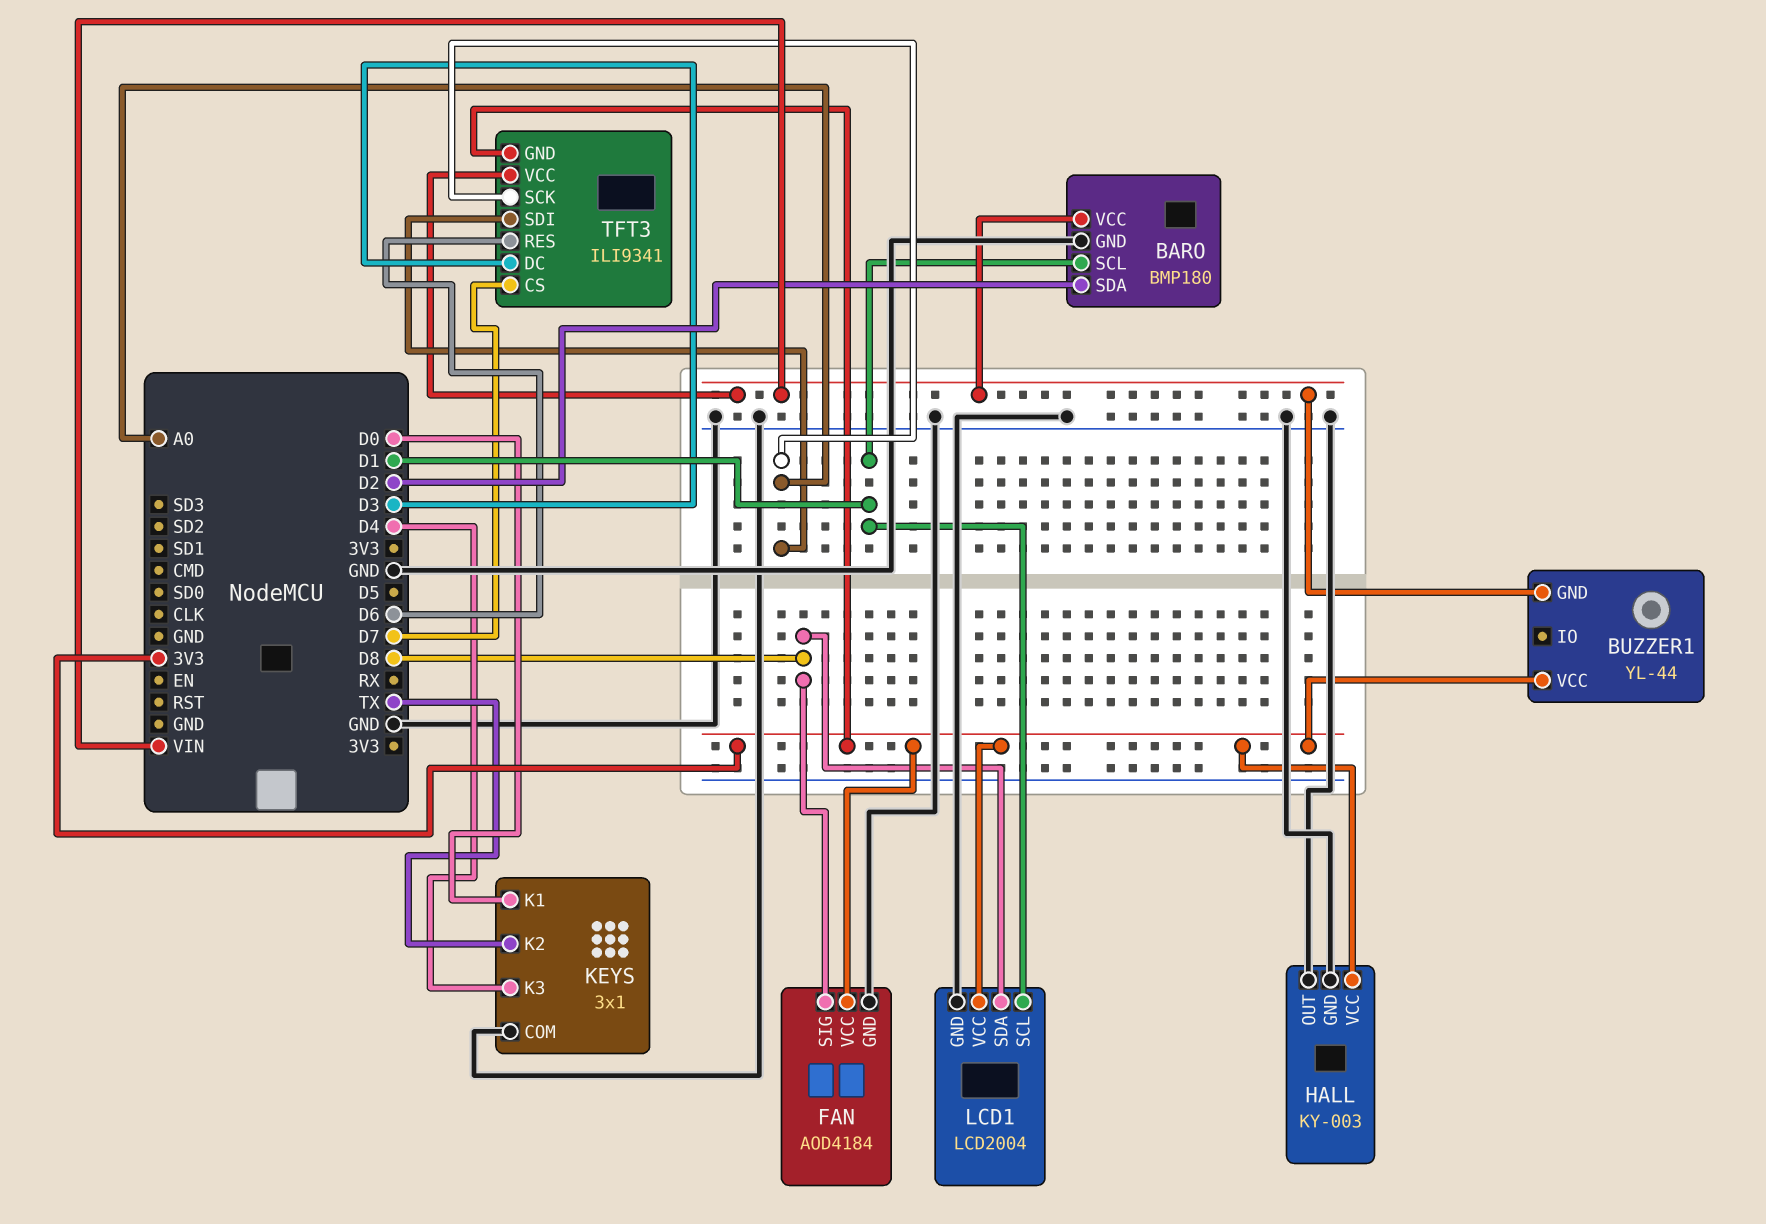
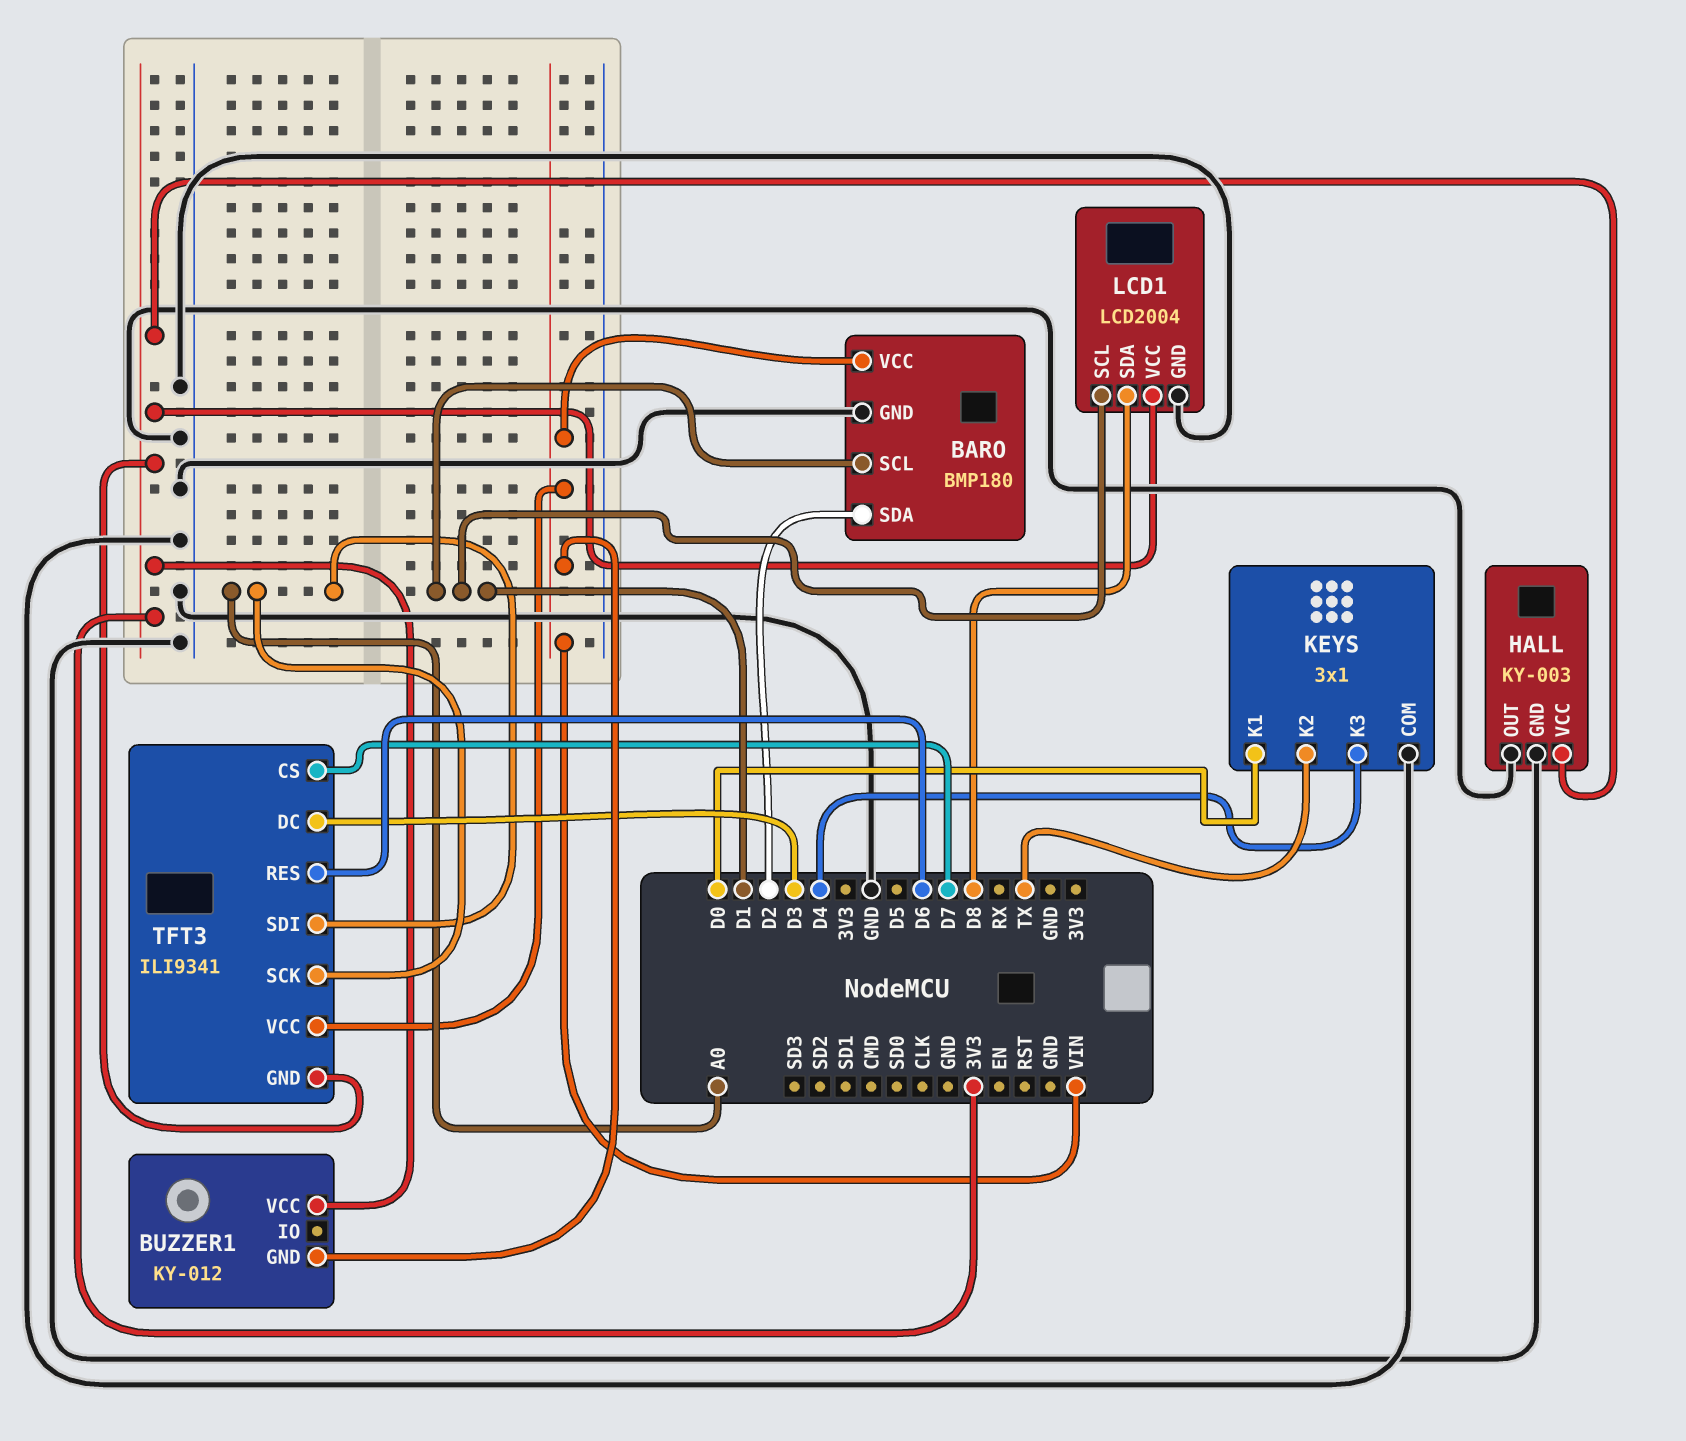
BUZZER1: YL-44 -> KY-012
FAN: AOD4184 -> none
FAN pin GND: GND -> none
FAN pin SIG: D8 -> none
FAN pin VCC: 3V3 -> none

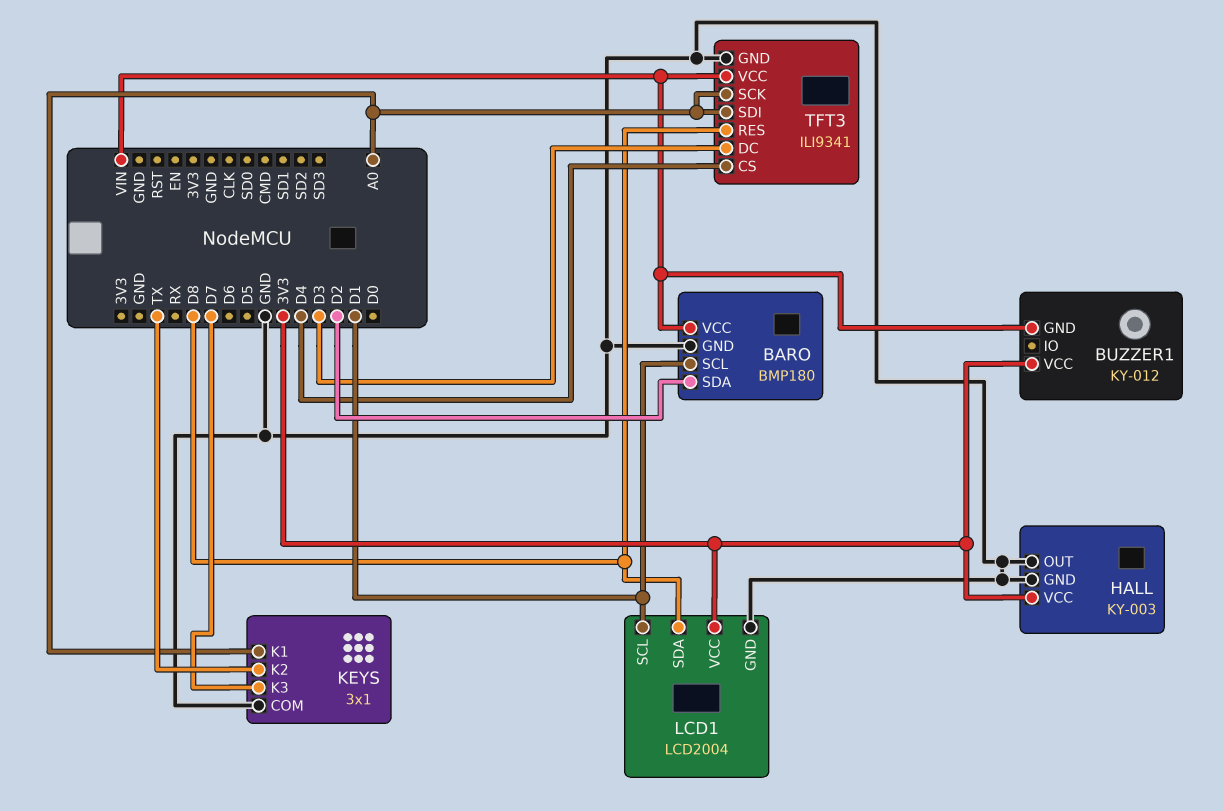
KEYS pin K1: D0 -> A0
KEYS pin K3: D4 -> D7
TFT3 pin CS: D7 -> D4
TFT3 pin GND: 3V3 -> GND
TFT3 pin RES: D6 -> D8

